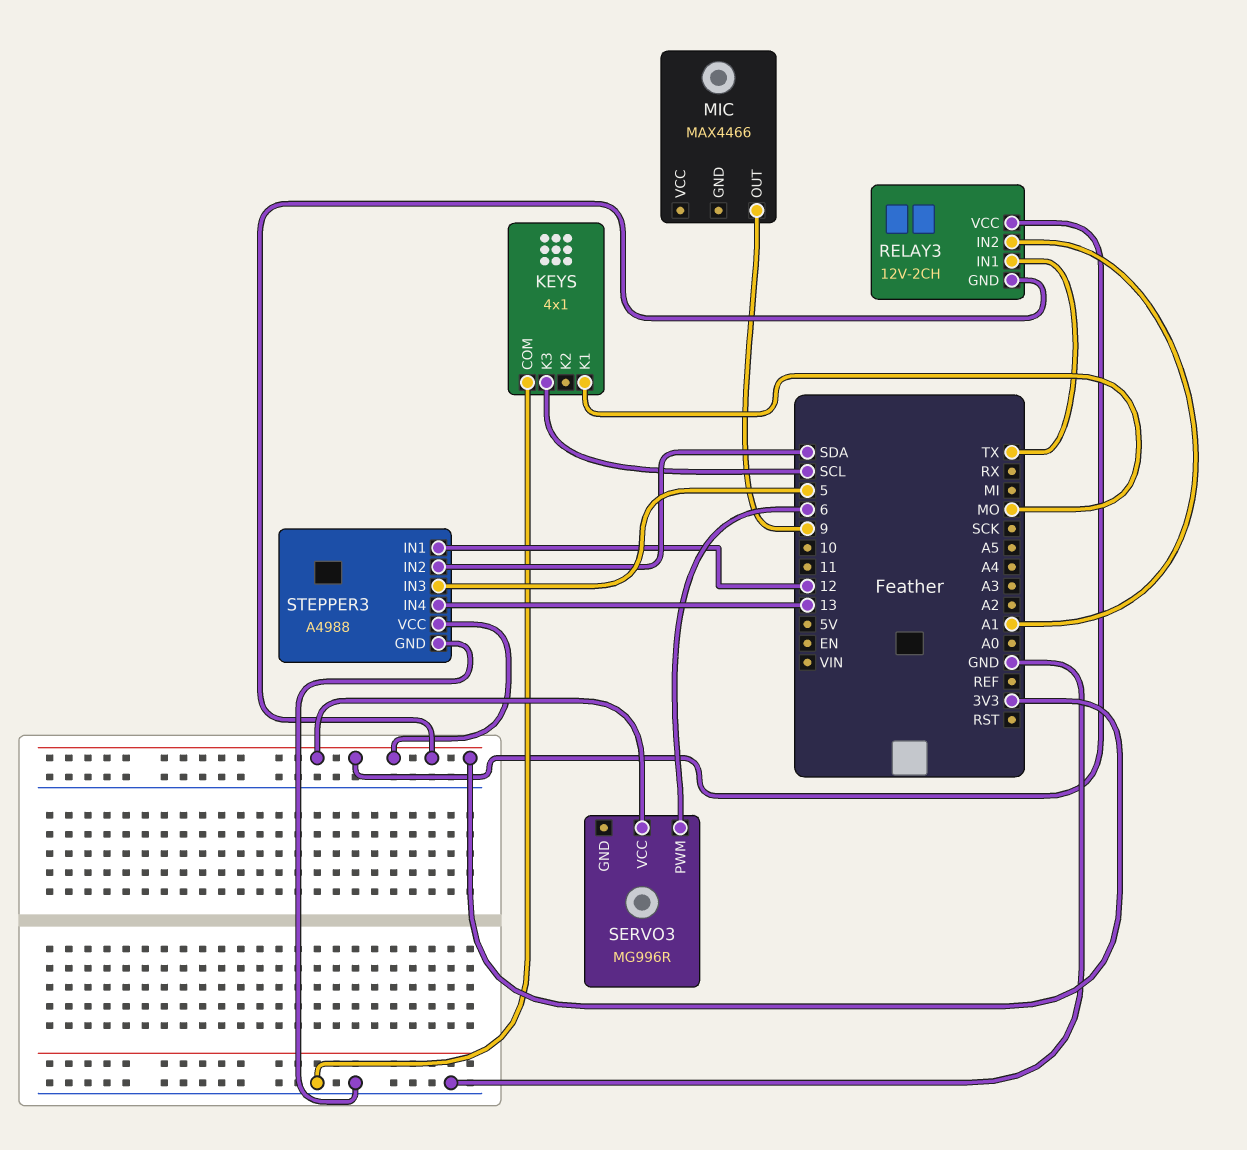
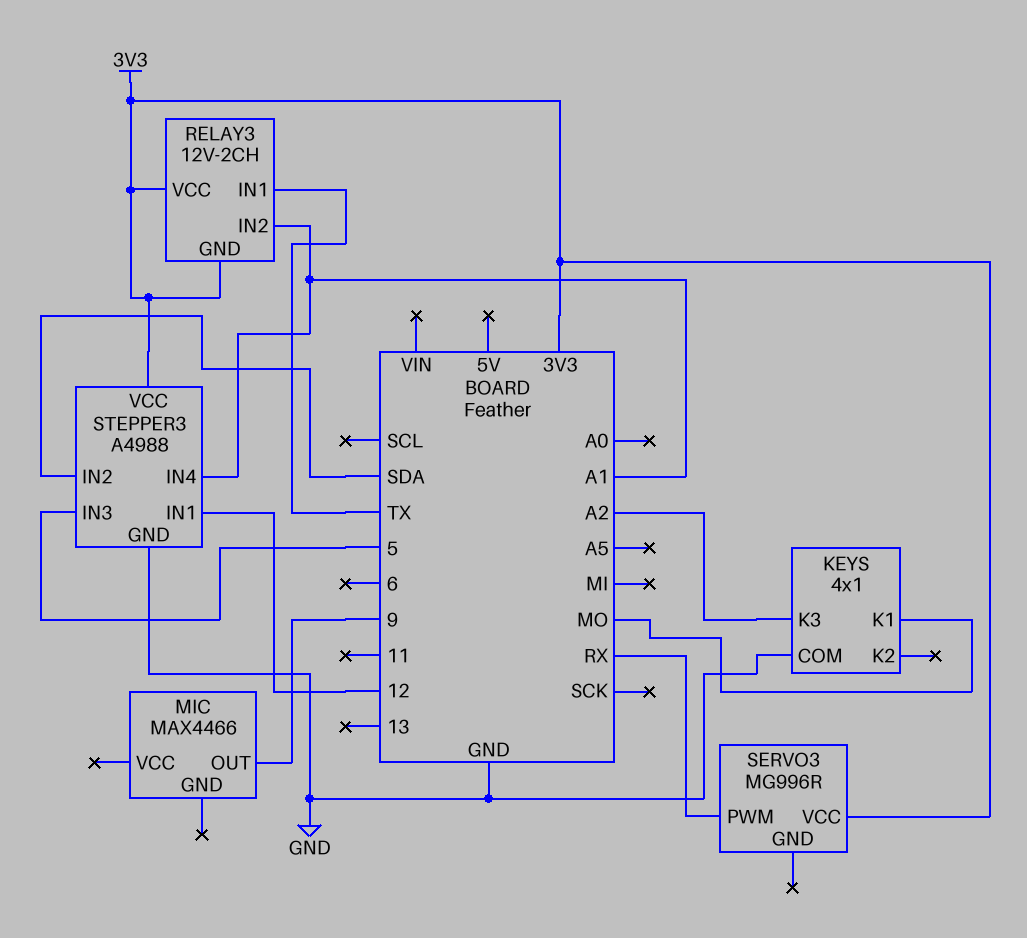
KEYS pin K3: SCL -> A2
SERVO3 pin PWM: 6 -> RX
STEPPER3 pin IN4: 13 -> A1

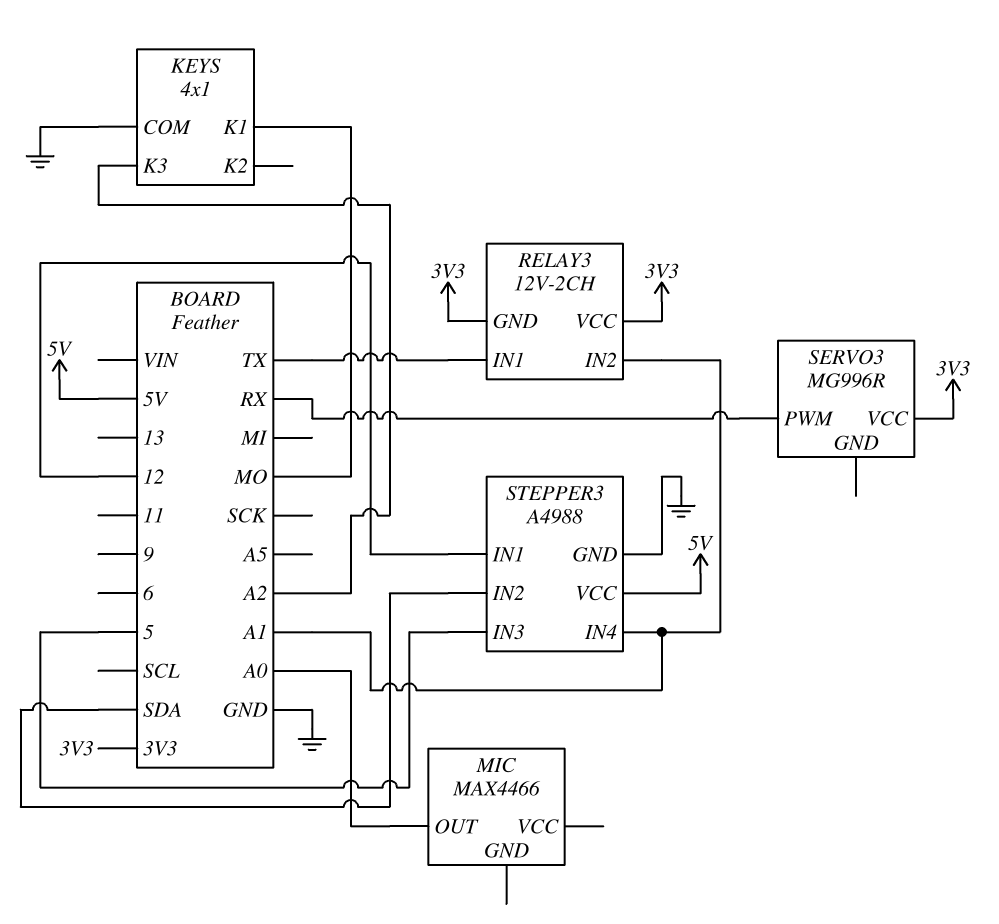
MIC pin OUT: 9 -> A0
STEPPER3 pin VCC: 3V3 -> 5V

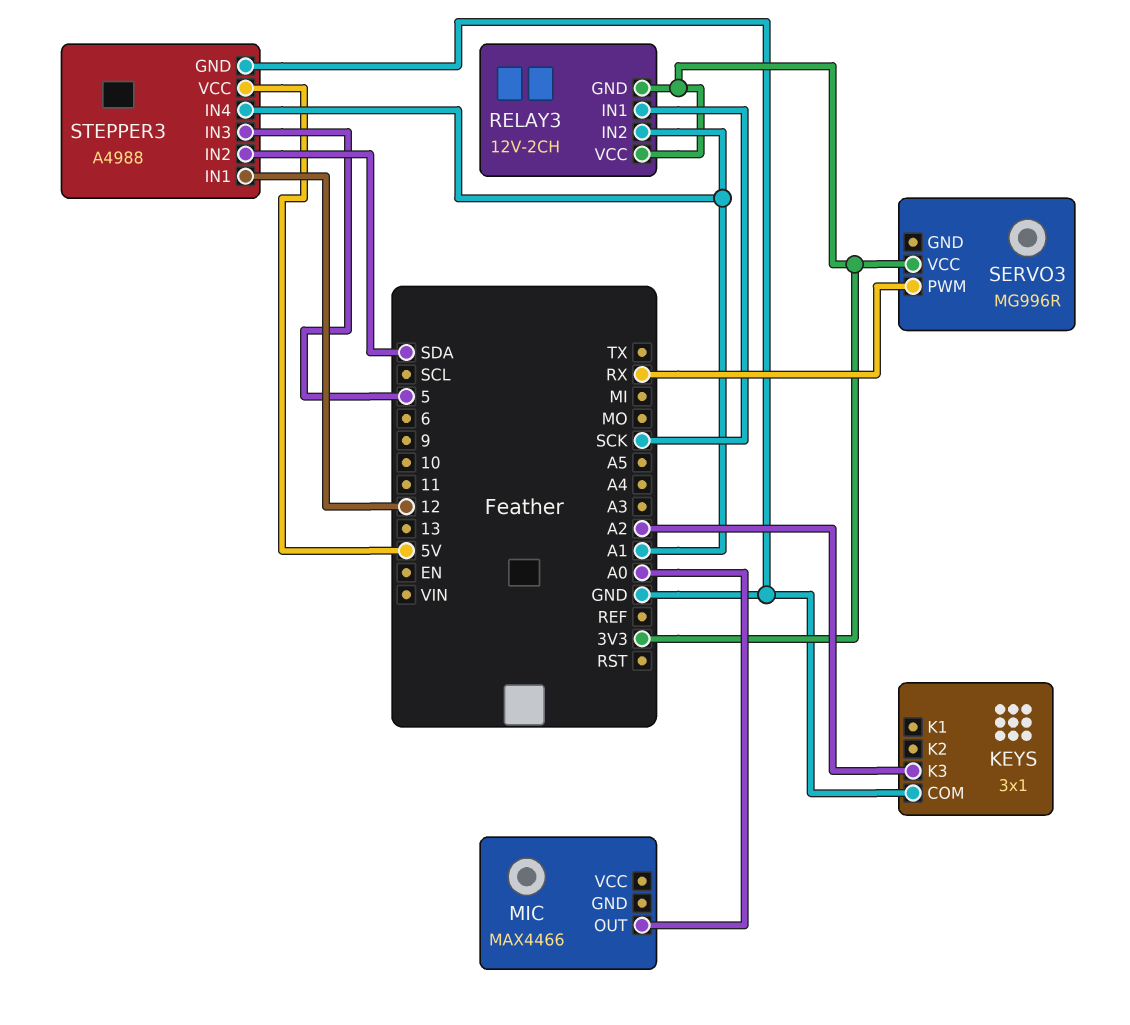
KEYS: 4x1 -> 3x1
KEYS pin K1: MO -> none
RELAY3 pin IN1: TX -> SCK

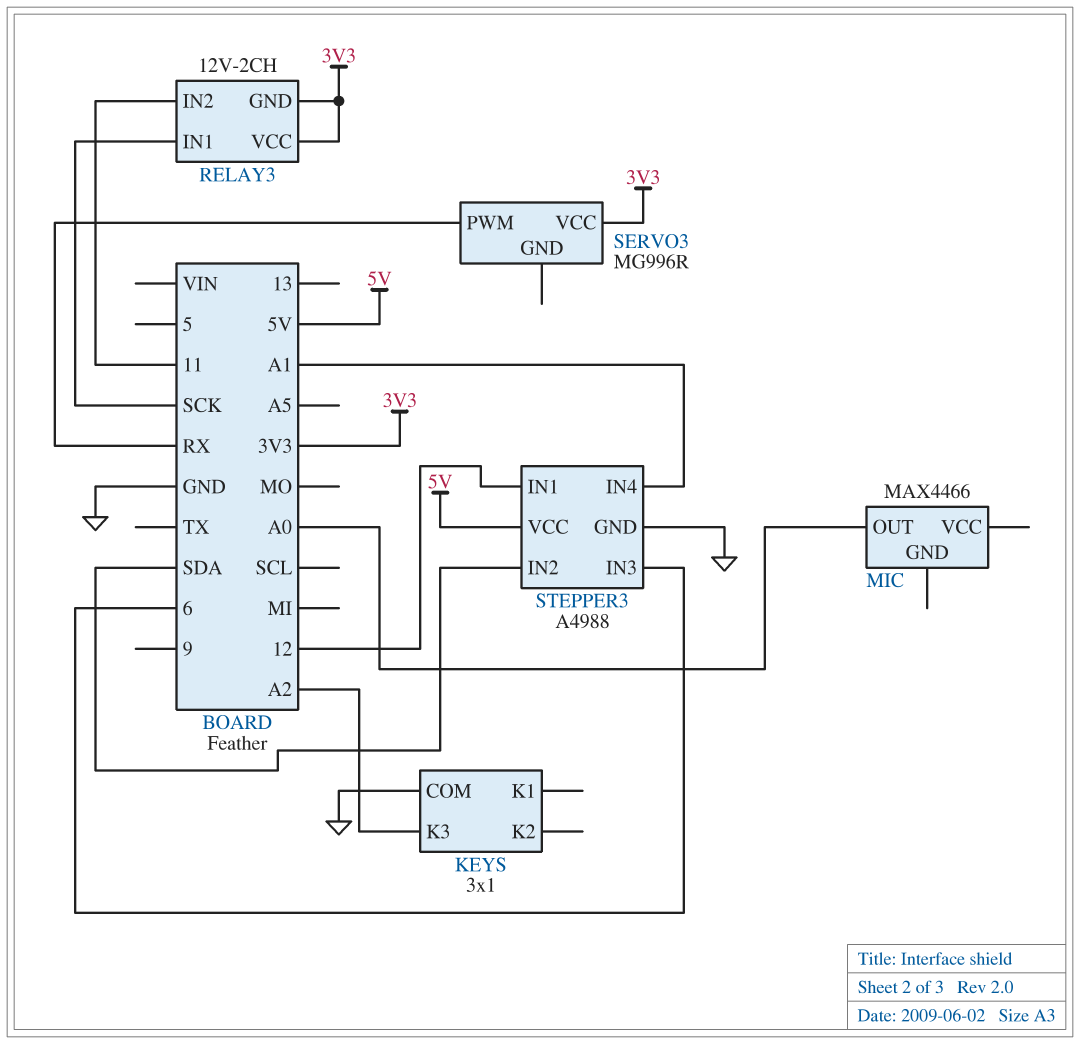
RELAY3 pin IN2: A1 -> 11
STEPPER3 pin IN3: 5 -> 6

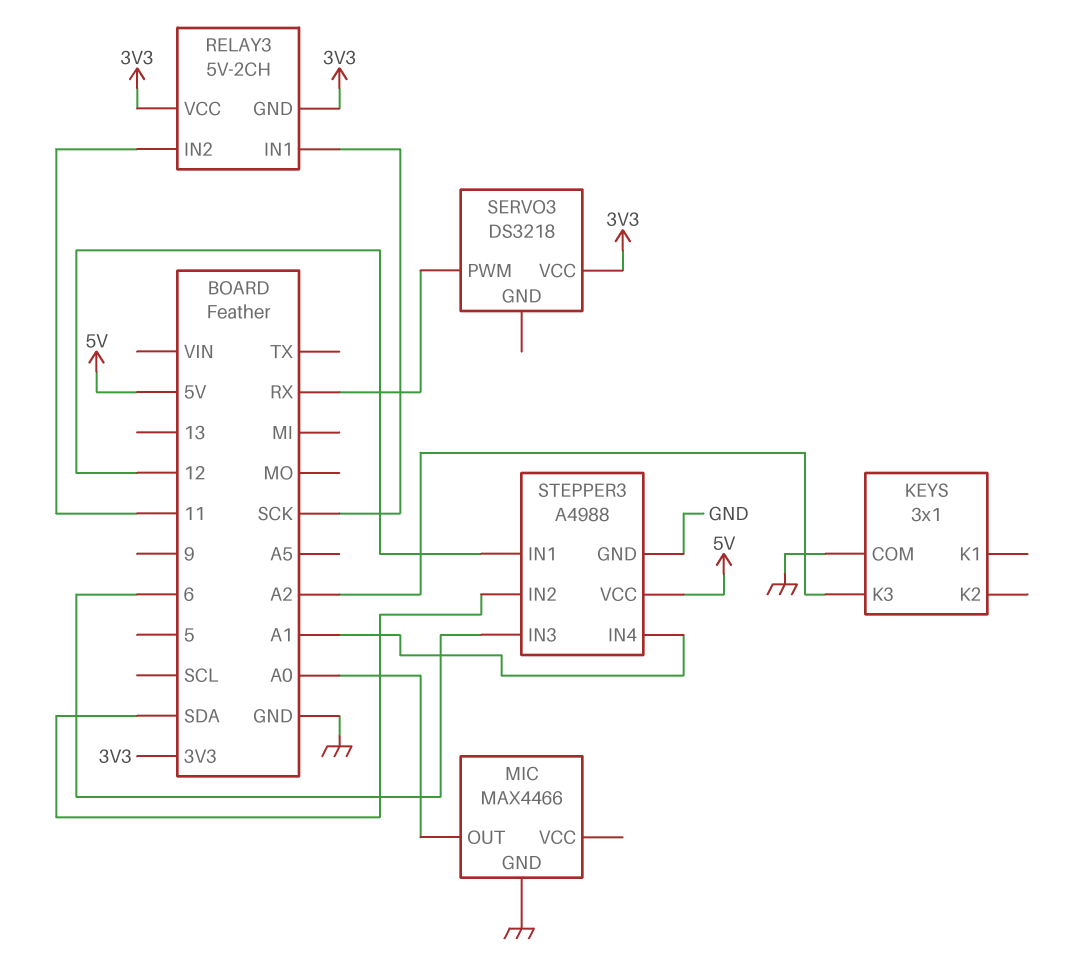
MIC pin GND: none -> GND
RELAY3: 12V-2CH -> 5V-2CH
SERVO3: MG996R -> DS3218

